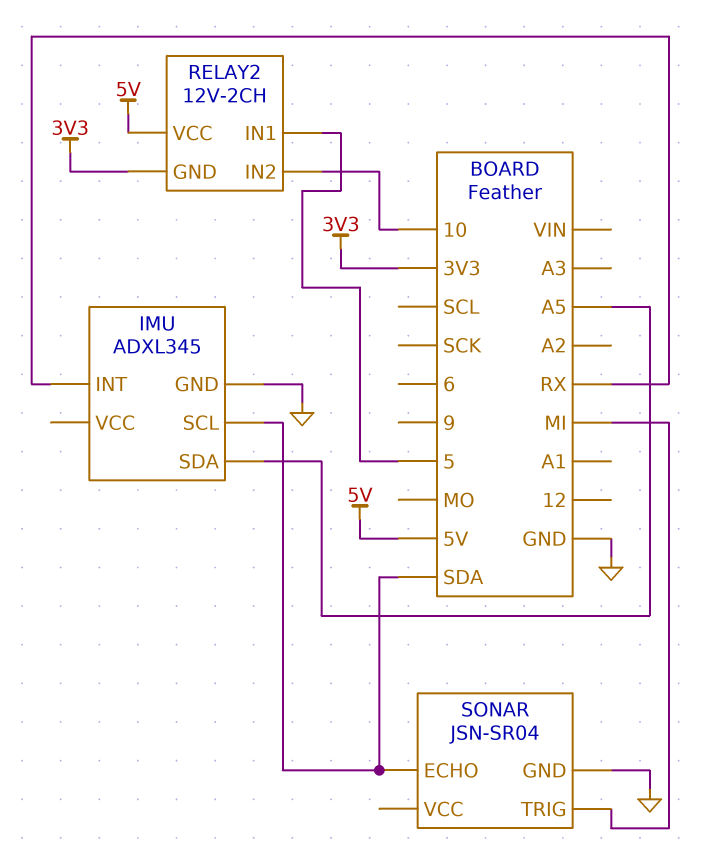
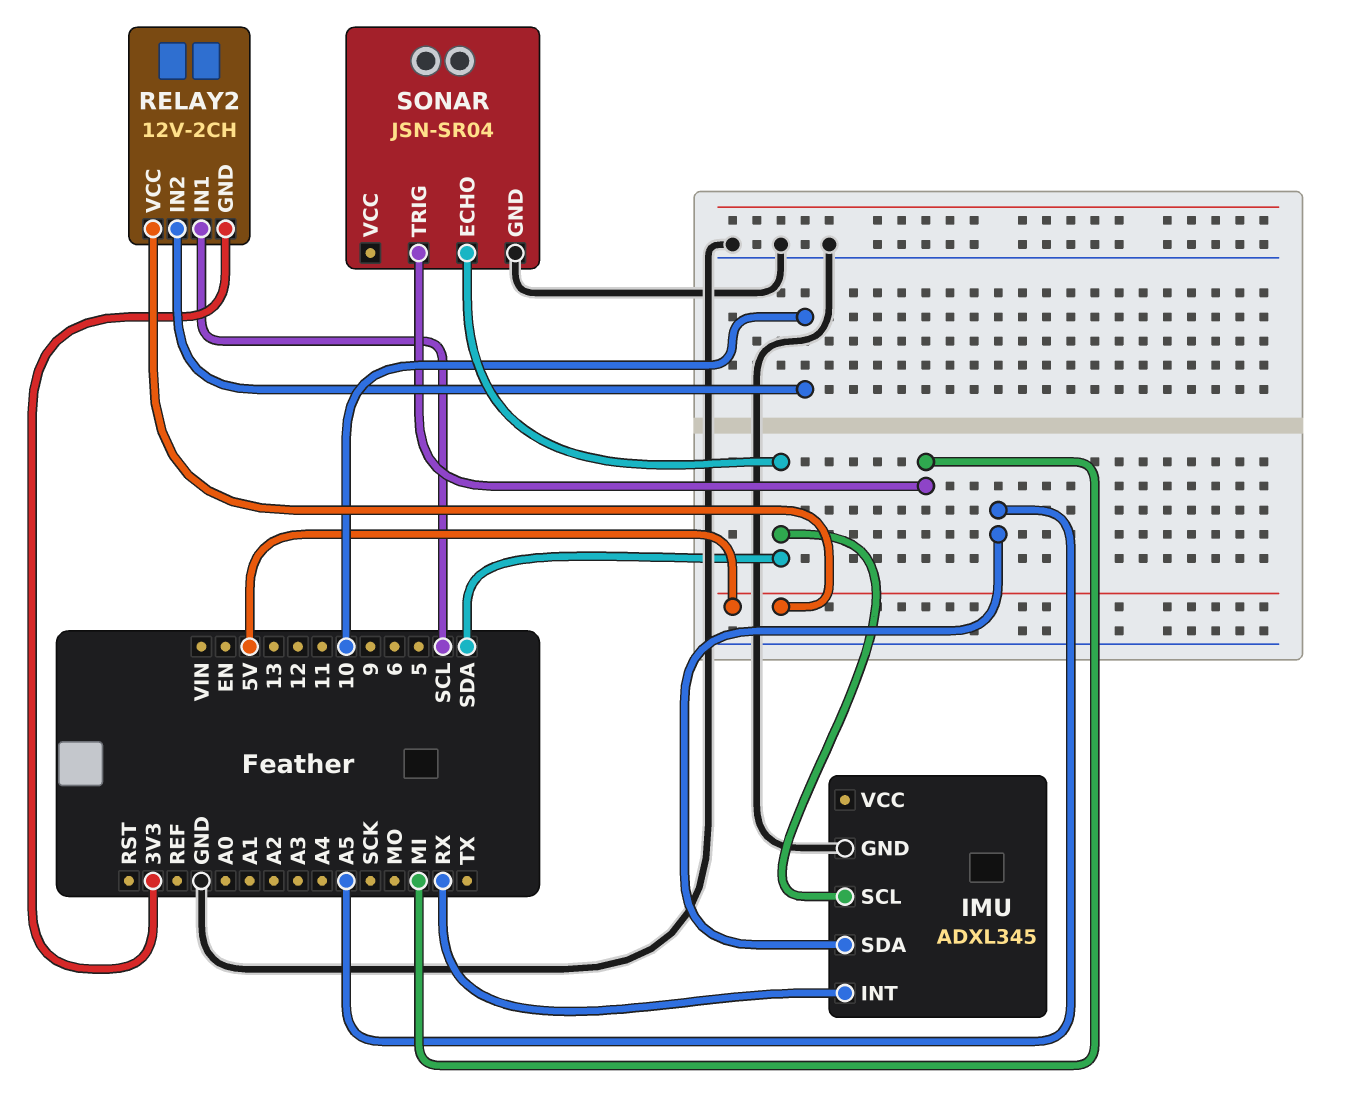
RELAY2 pin IN1: 5 -> SCL

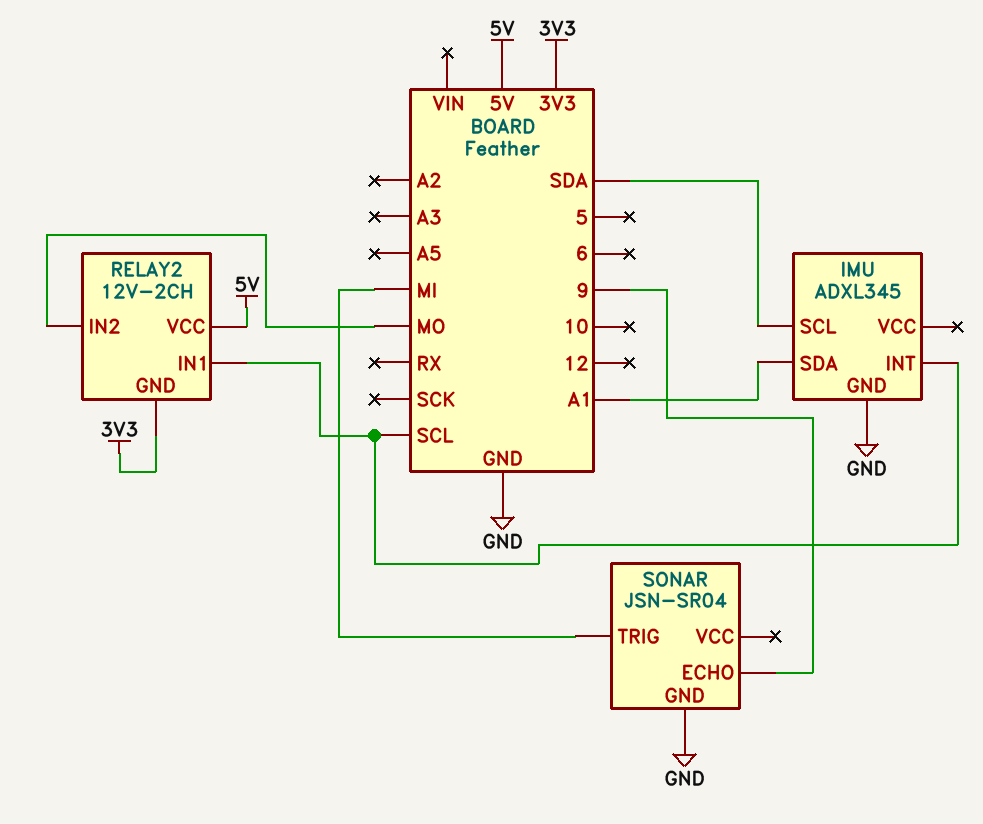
IMU pin INT: RX -> SCL
IMU pin SDA: A5 -> A1
RELAY2 pin IN2: 10 -> MO
SONAR pin ECHO: SDA -> 9

